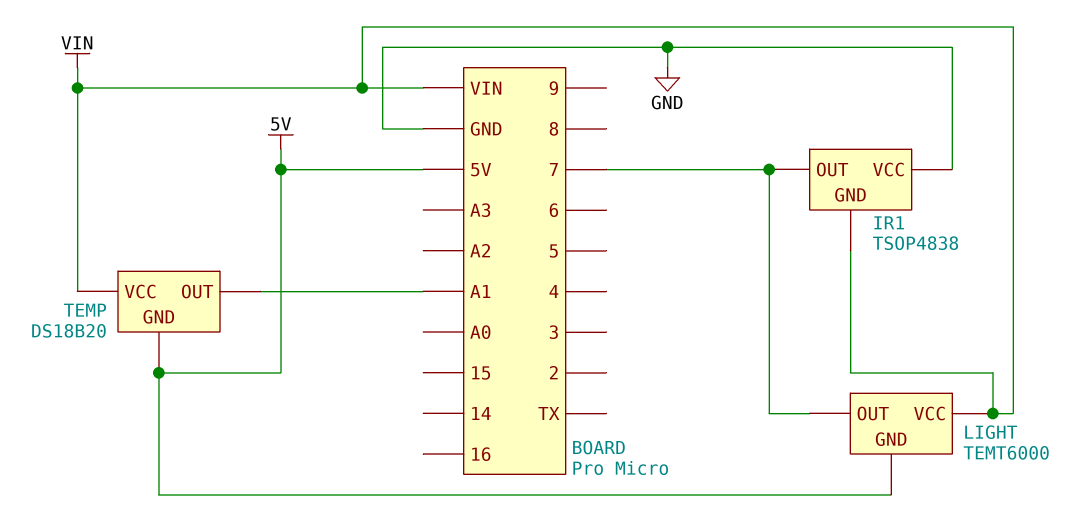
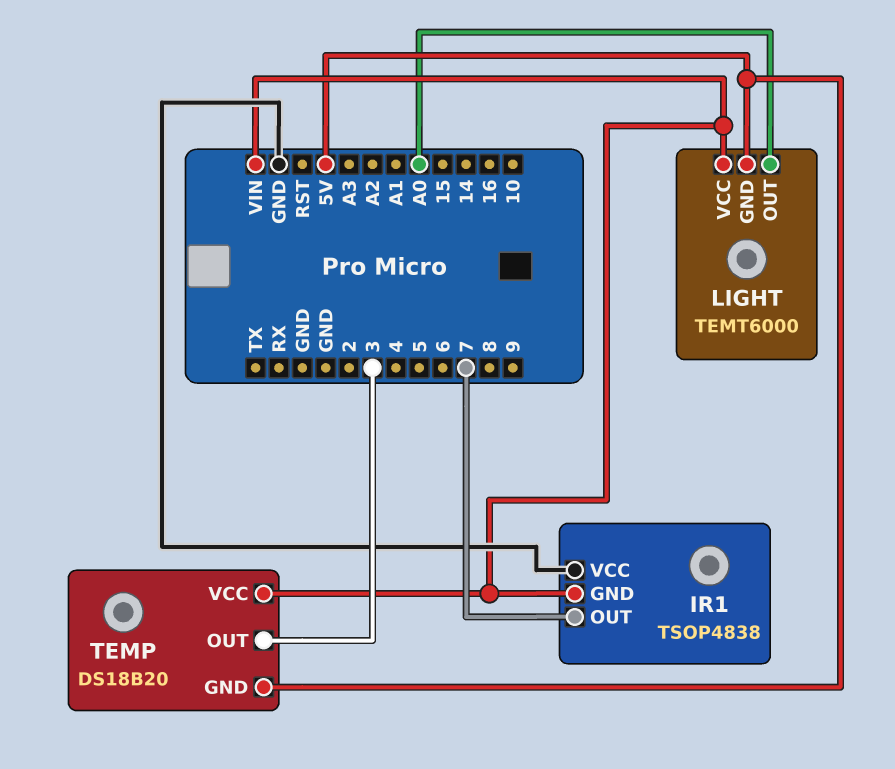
LIGHT pin OUT: 7 -> A0
TEMP pin OUT: A1 -> 3

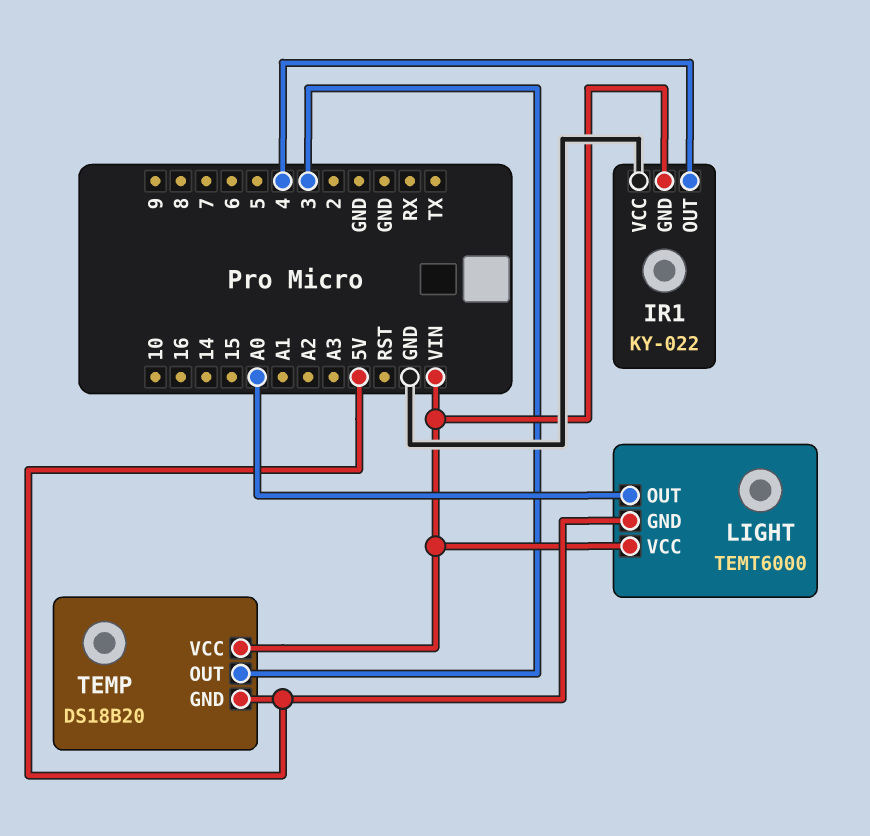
IR1: TSOP4838 -> KY-022
IR1 pin OUT: 7 -> 4

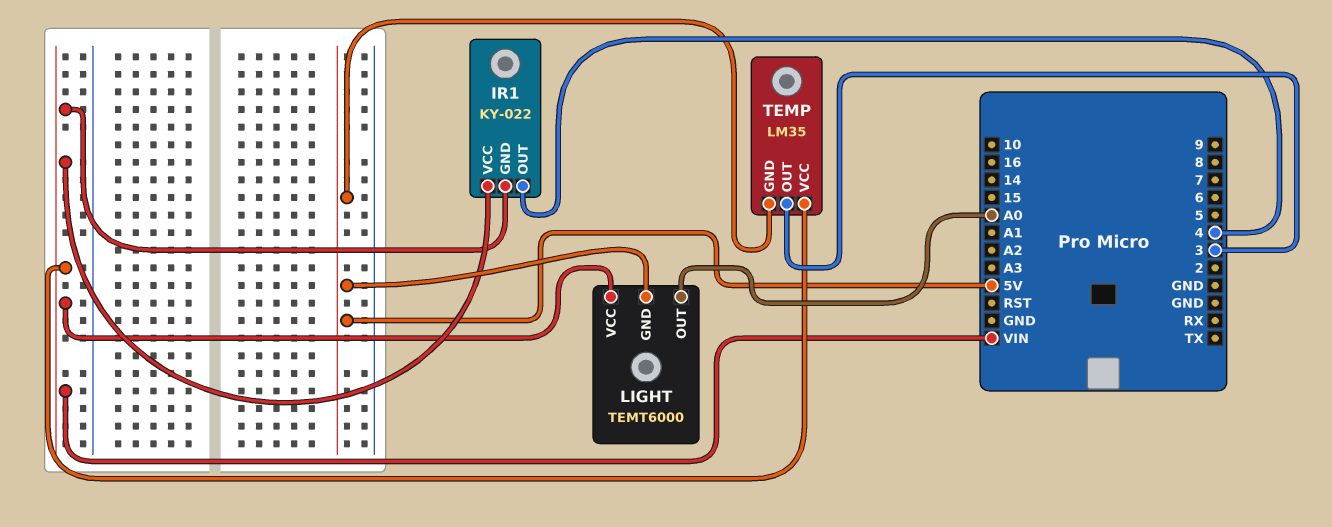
IR1 pin VCC: GND -> VIN
TEMP: DS18B20 -> LM35

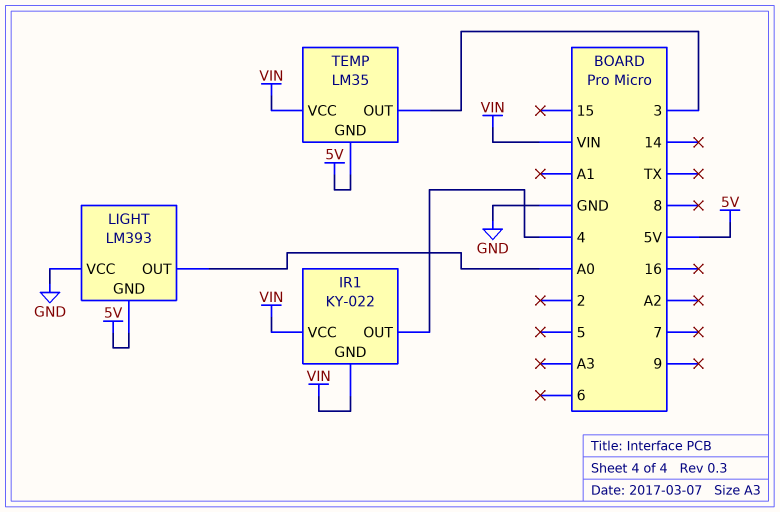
LIGHT: TEMT6000 -> LM393
LIGHT pin VCC: VIN -> GND

